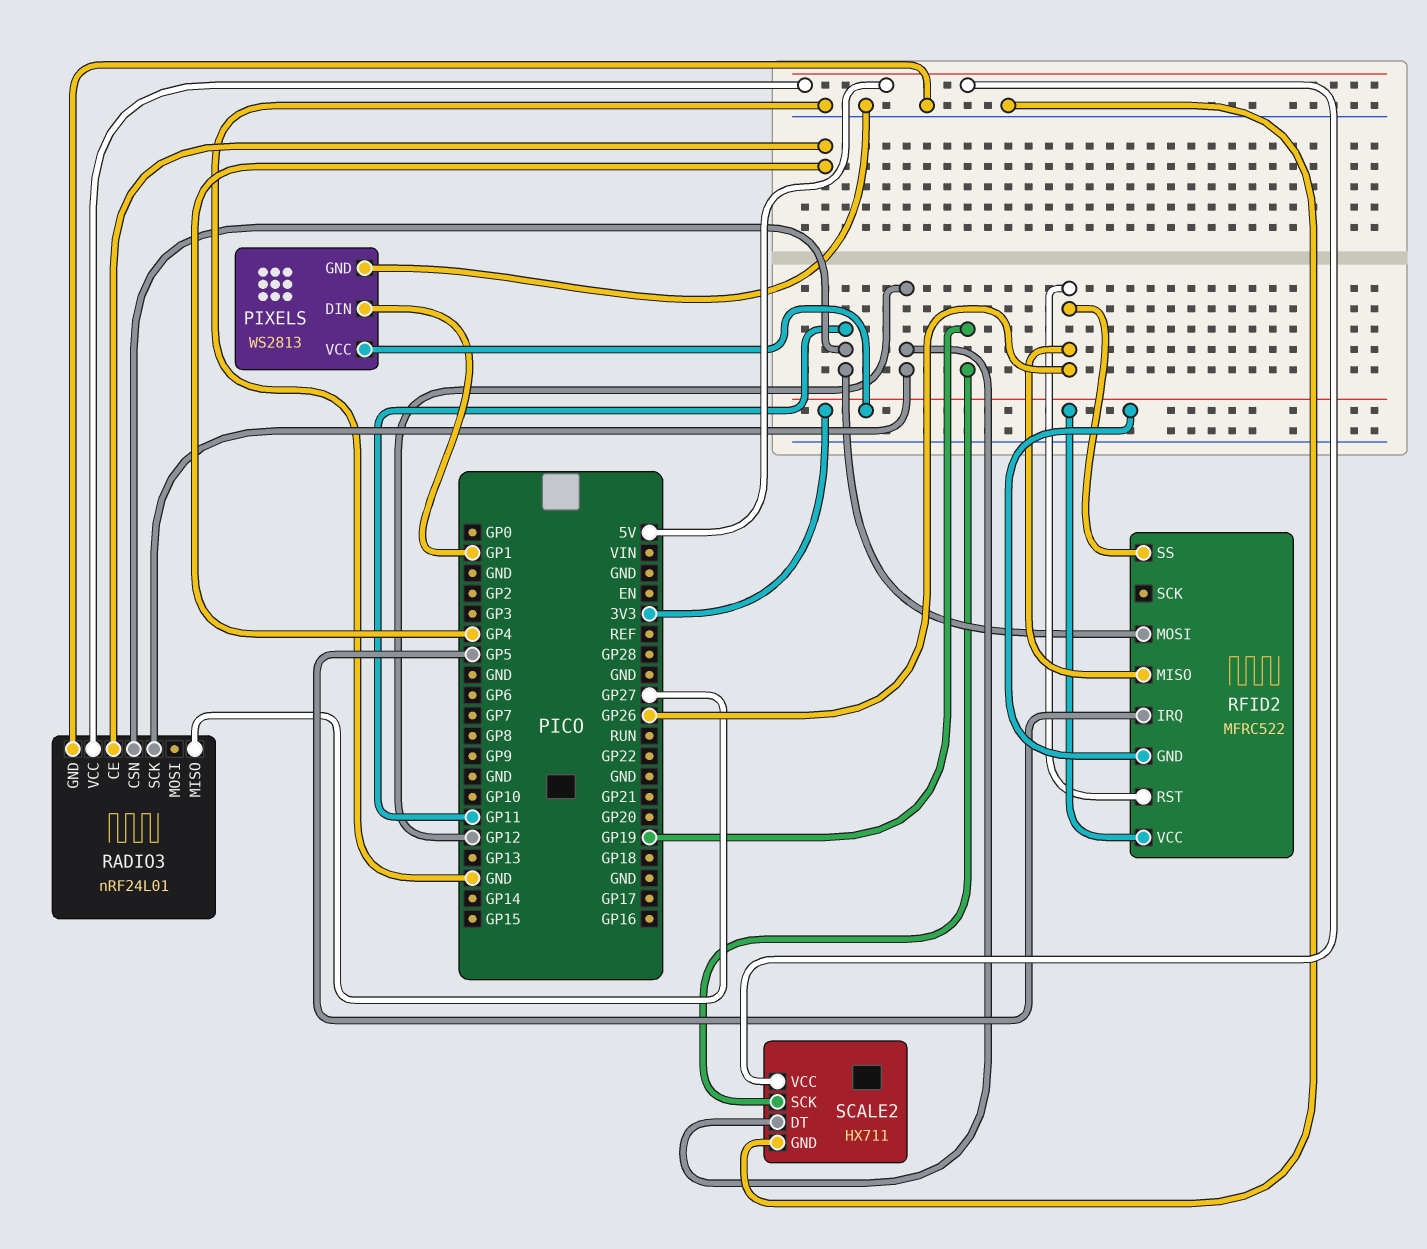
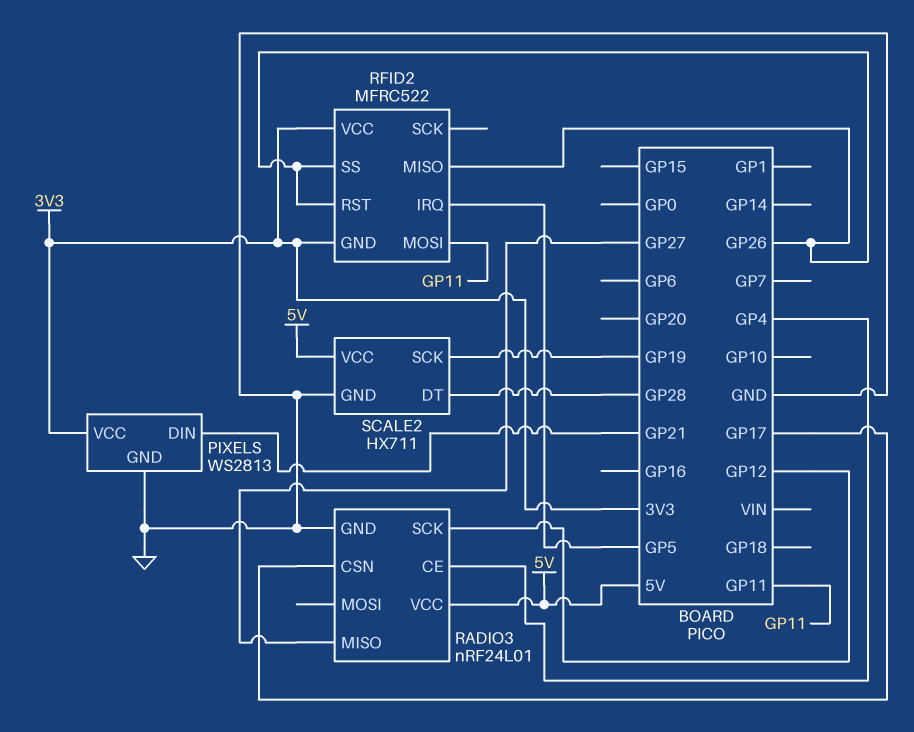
PIXELS pin DIN: GP1 -> GP21
RADIO3 pin CSN: GP11 -> GP17
SCALE2 pin DT: GP12 -> GP28

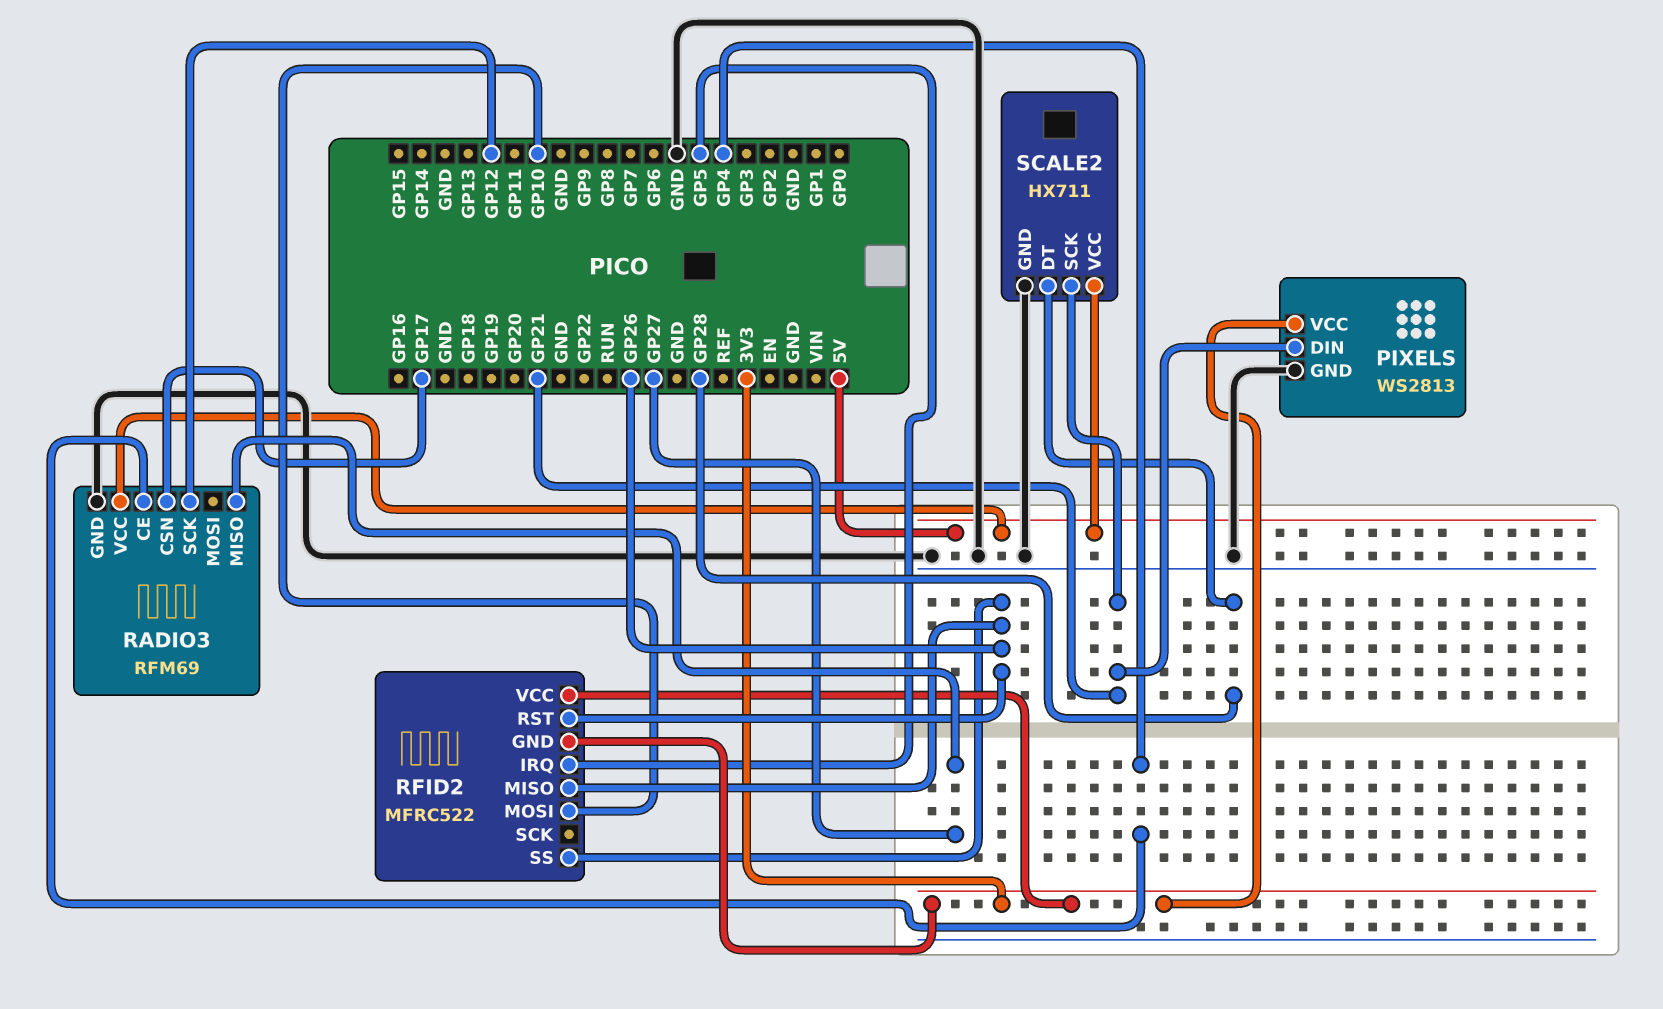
RADIO3: nRF24L01 -> RFM69
RFID2 pin MOSI: GP11 -> GP10
SCALE2 pin SCK: GP19 -> GP21

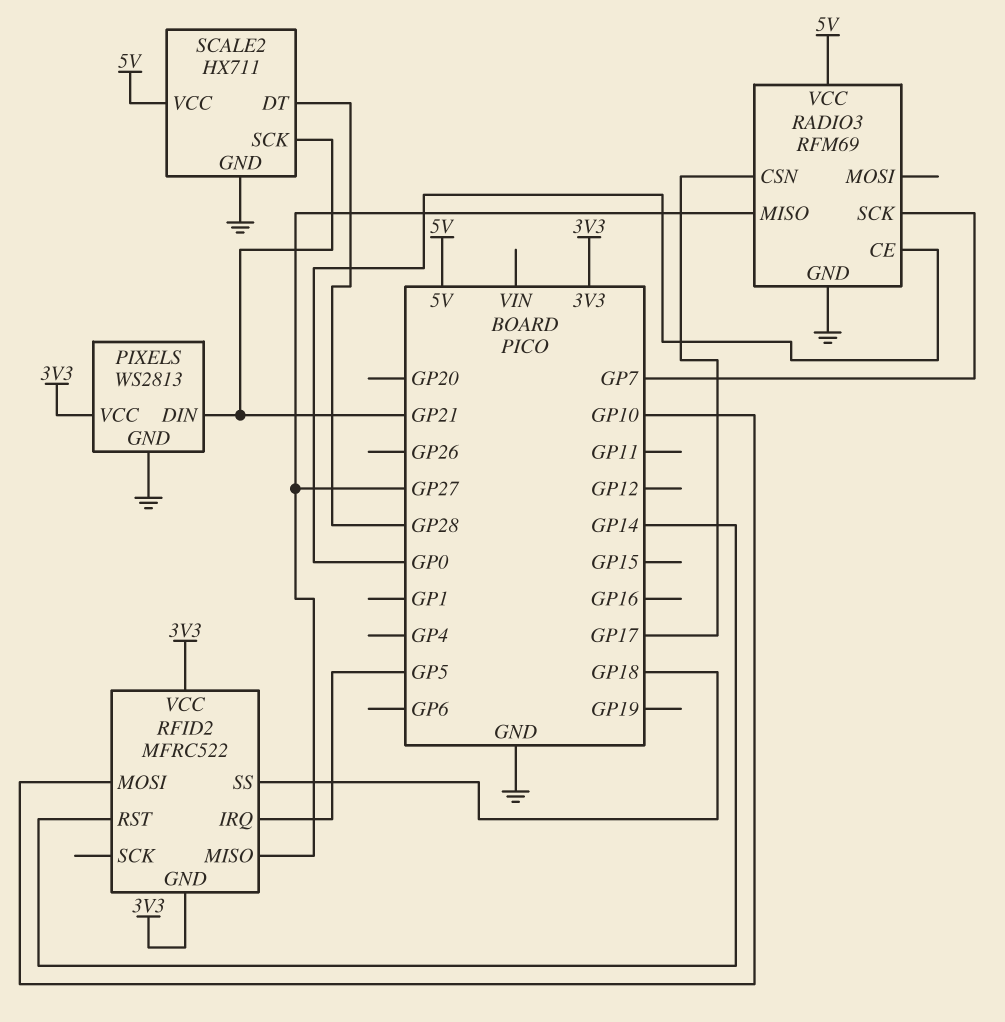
RADIO3 pin CE: GP4 -> GP0
RADIO3 pin SCK: GP12 -> GP7
RFID2 pin MISO: GP26 -> GP27
RFID2 pin RST: GP26 -> GP14
RFID2 pin SS: GP26 -> GP18

